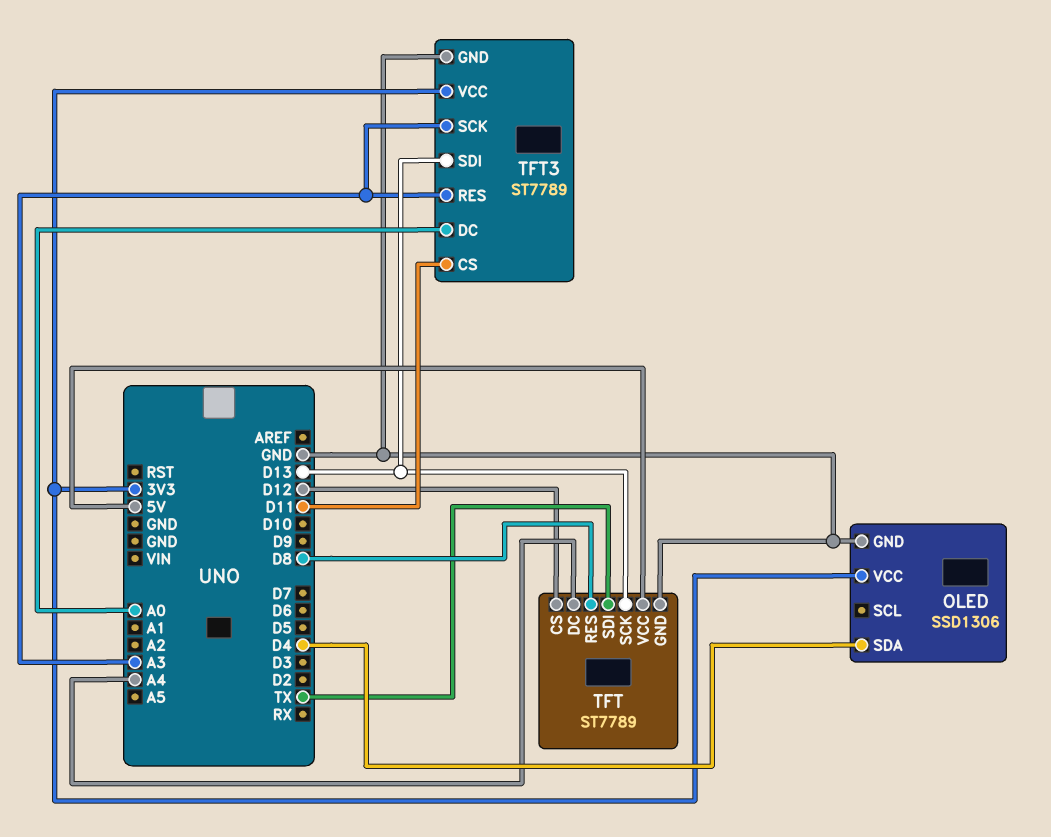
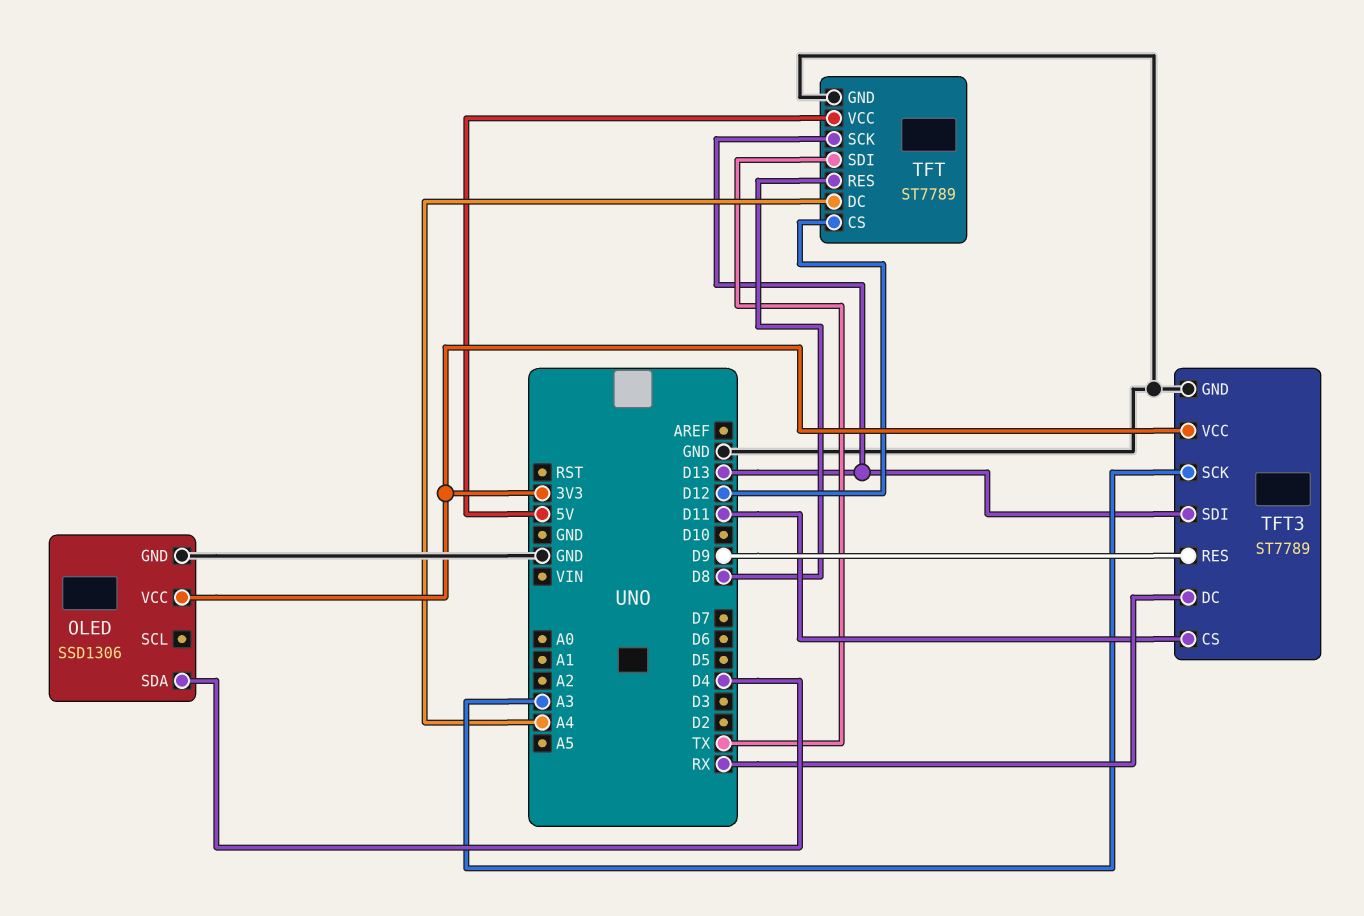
TFT3 pin DC: A0 -> RX
TFT3 pin RES: A3 -> D9

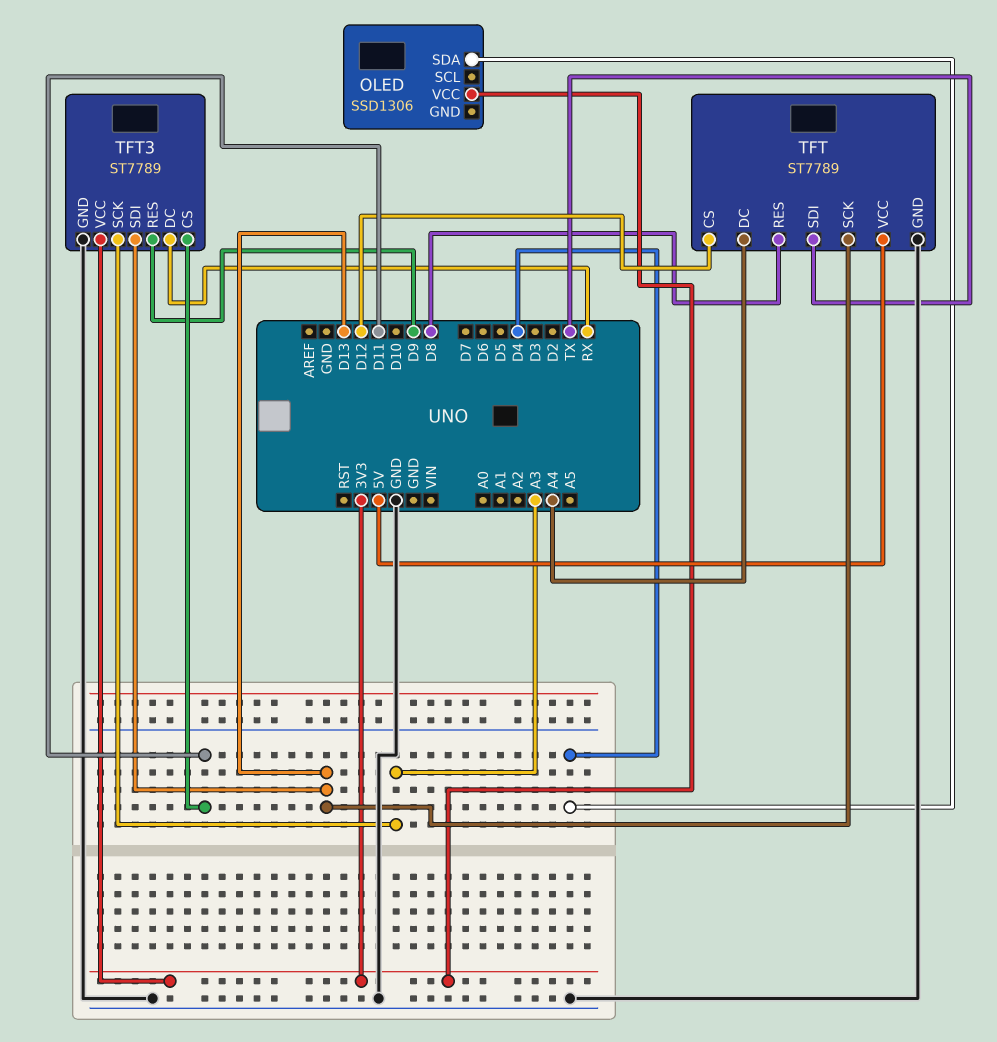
OLED pin GND: GND -> none

